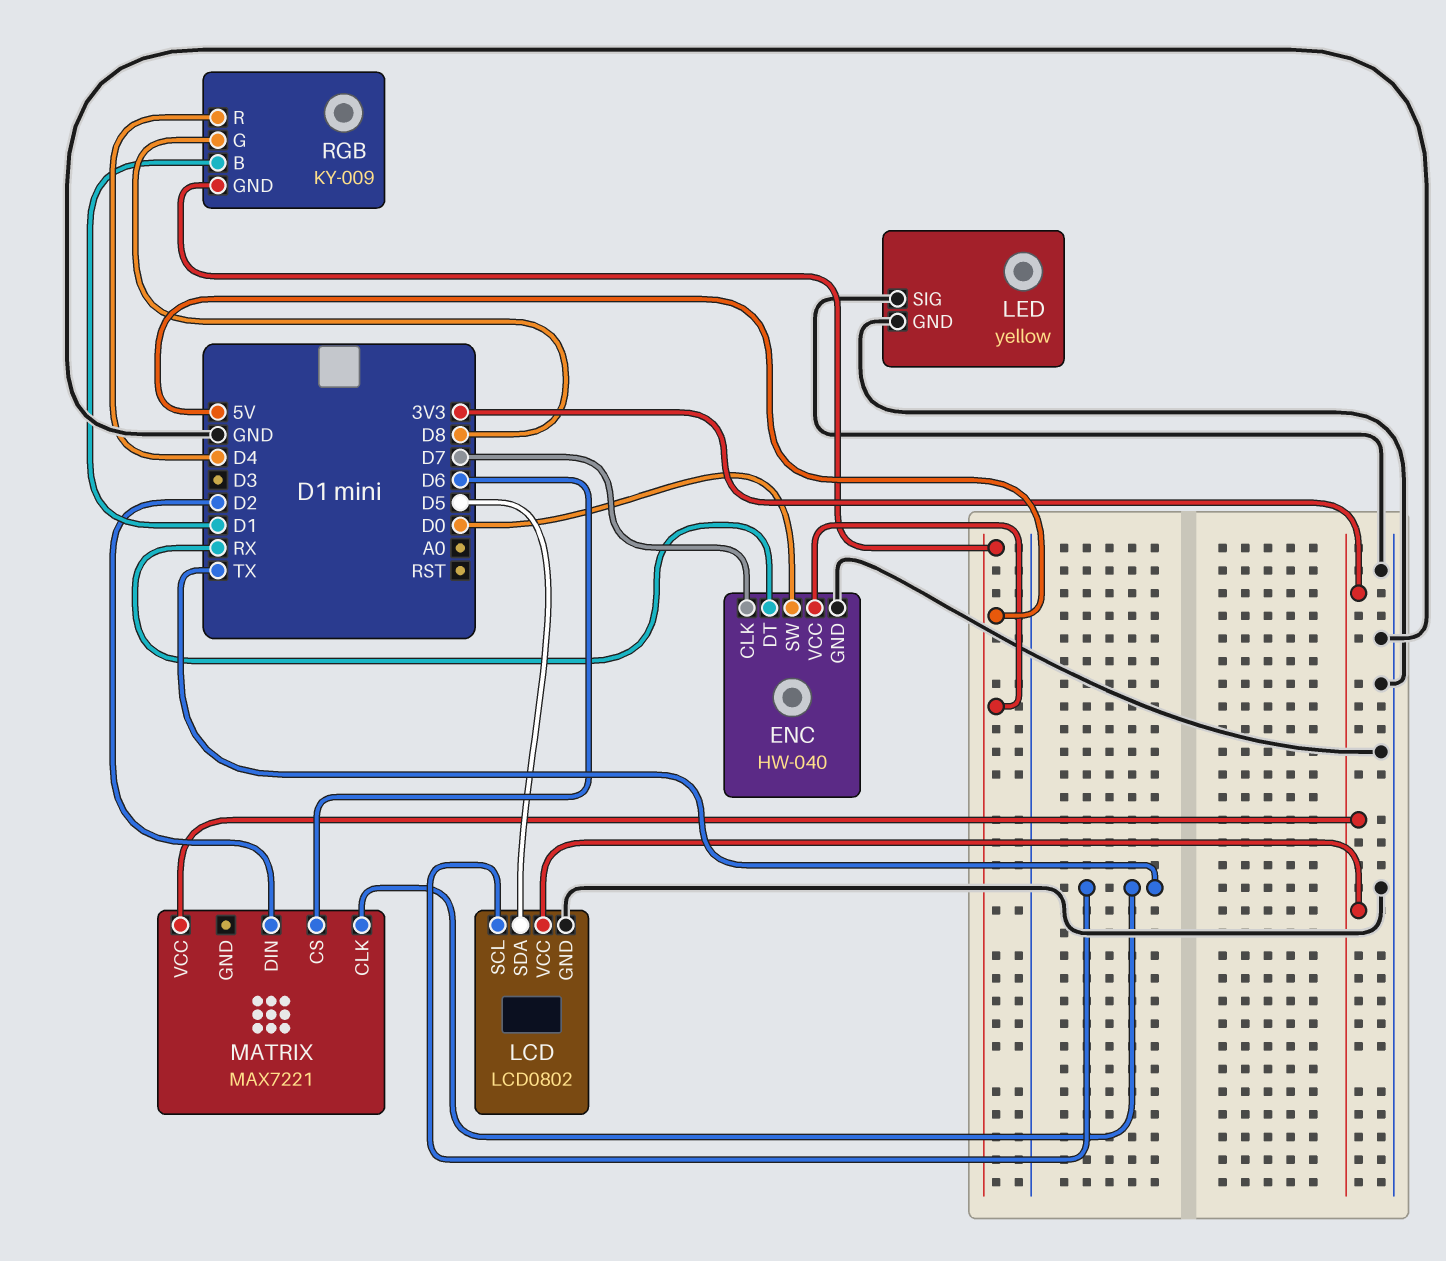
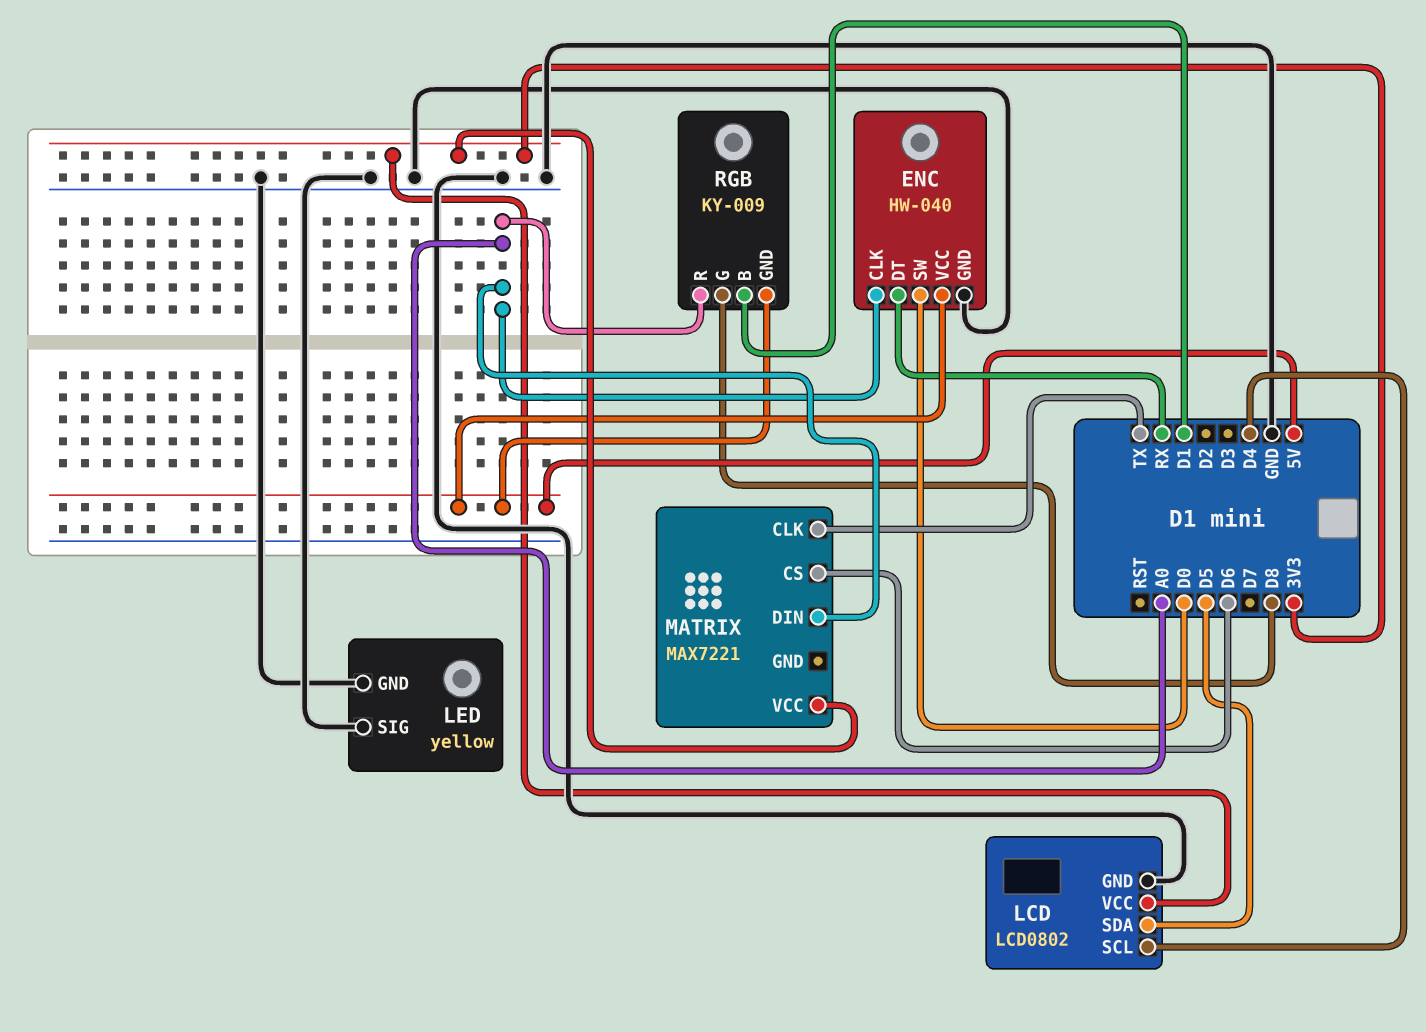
ENC pin CLK: D7 -> A0
LCD pin SCL: TX -> D4
MATRIX pin DIN: D2 -> A0
RGB pin R: D4 -> A0

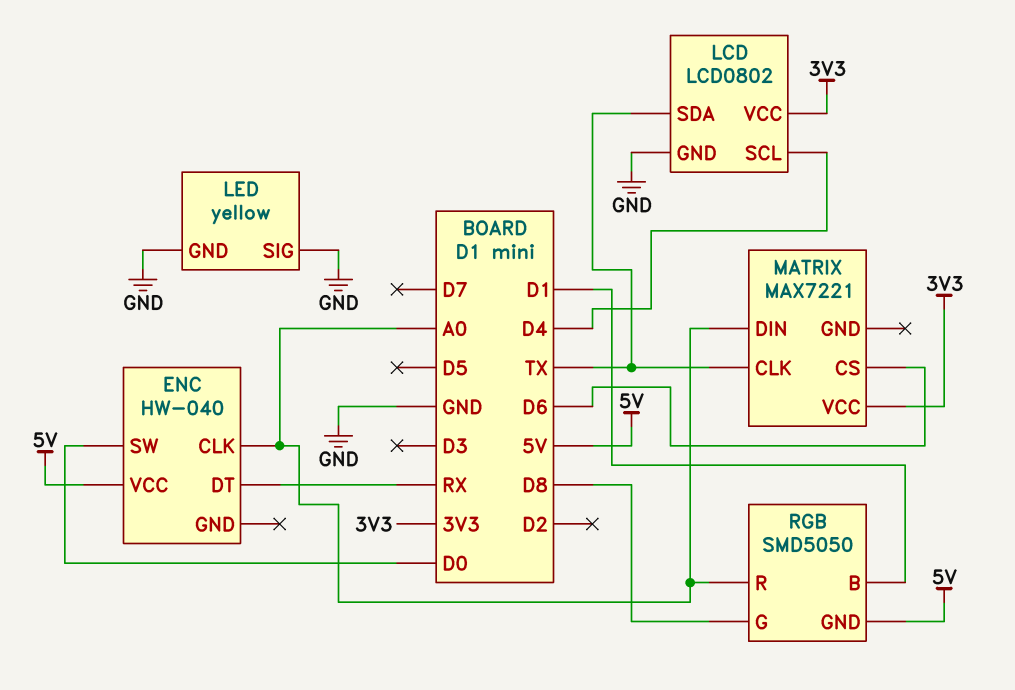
ENC pin GND: GND -> none
LCD pin SDA: D5 -> TX
RGB: KY-009 -> SMD5050

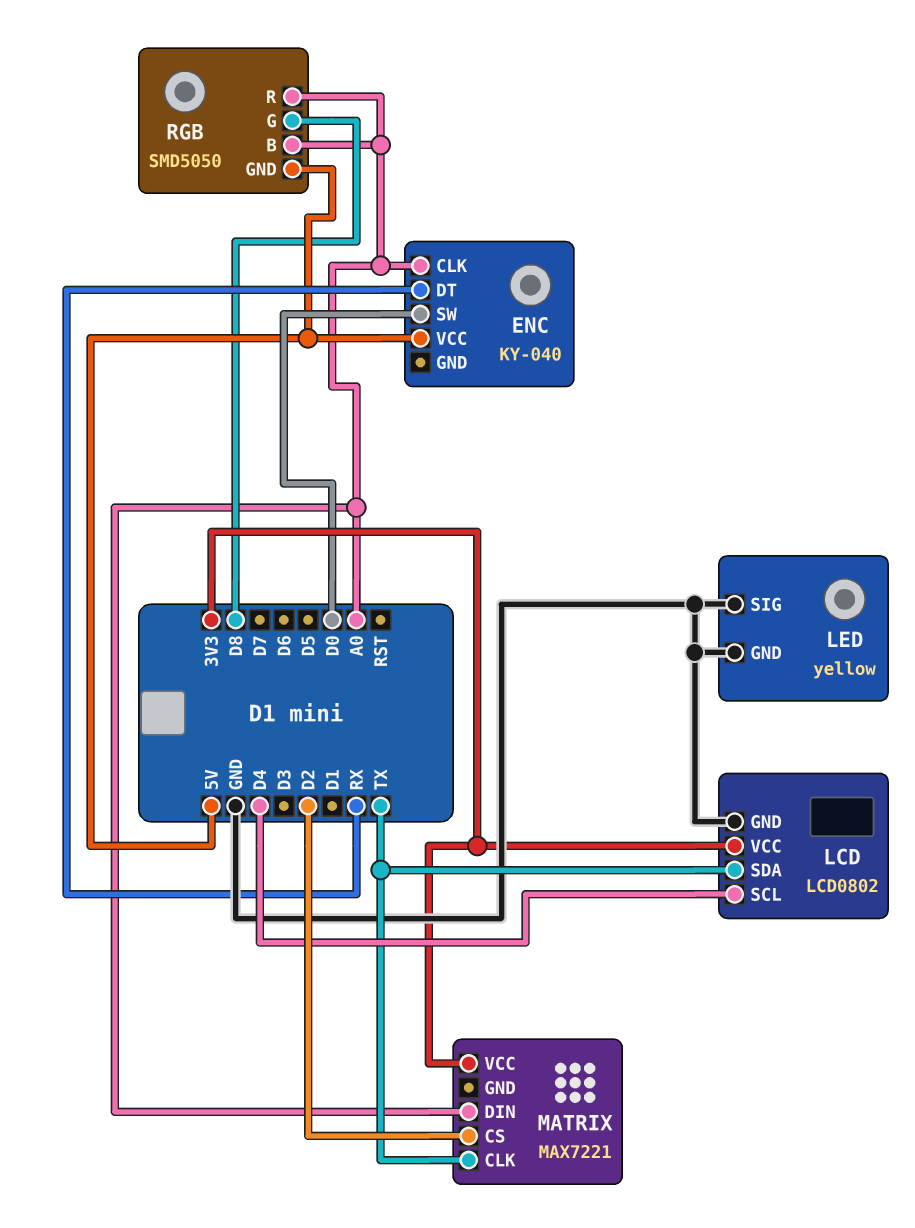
ENC: HW-040 -> KY-040
MATRIX pin CS: D6 -> D2
RGB pin B: D1 -> A0

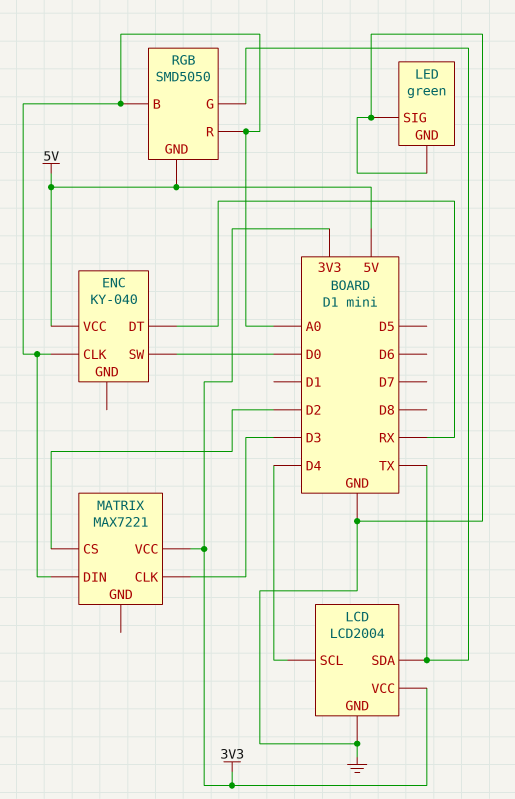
LCD: LCD0802 -> LCD2004
LED: yellow -> green
MATRIX pin CLK: TX -> D3
RGB pin G: D8 -> TX

